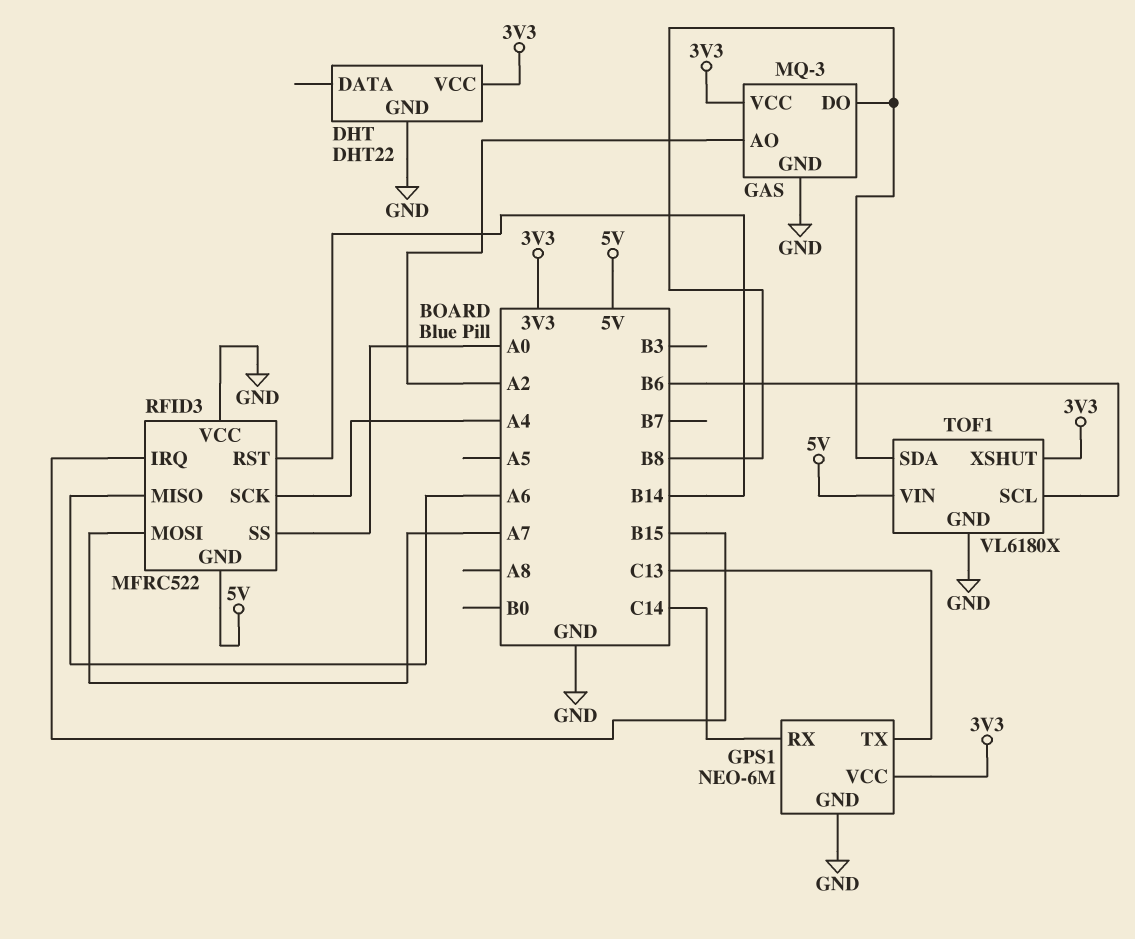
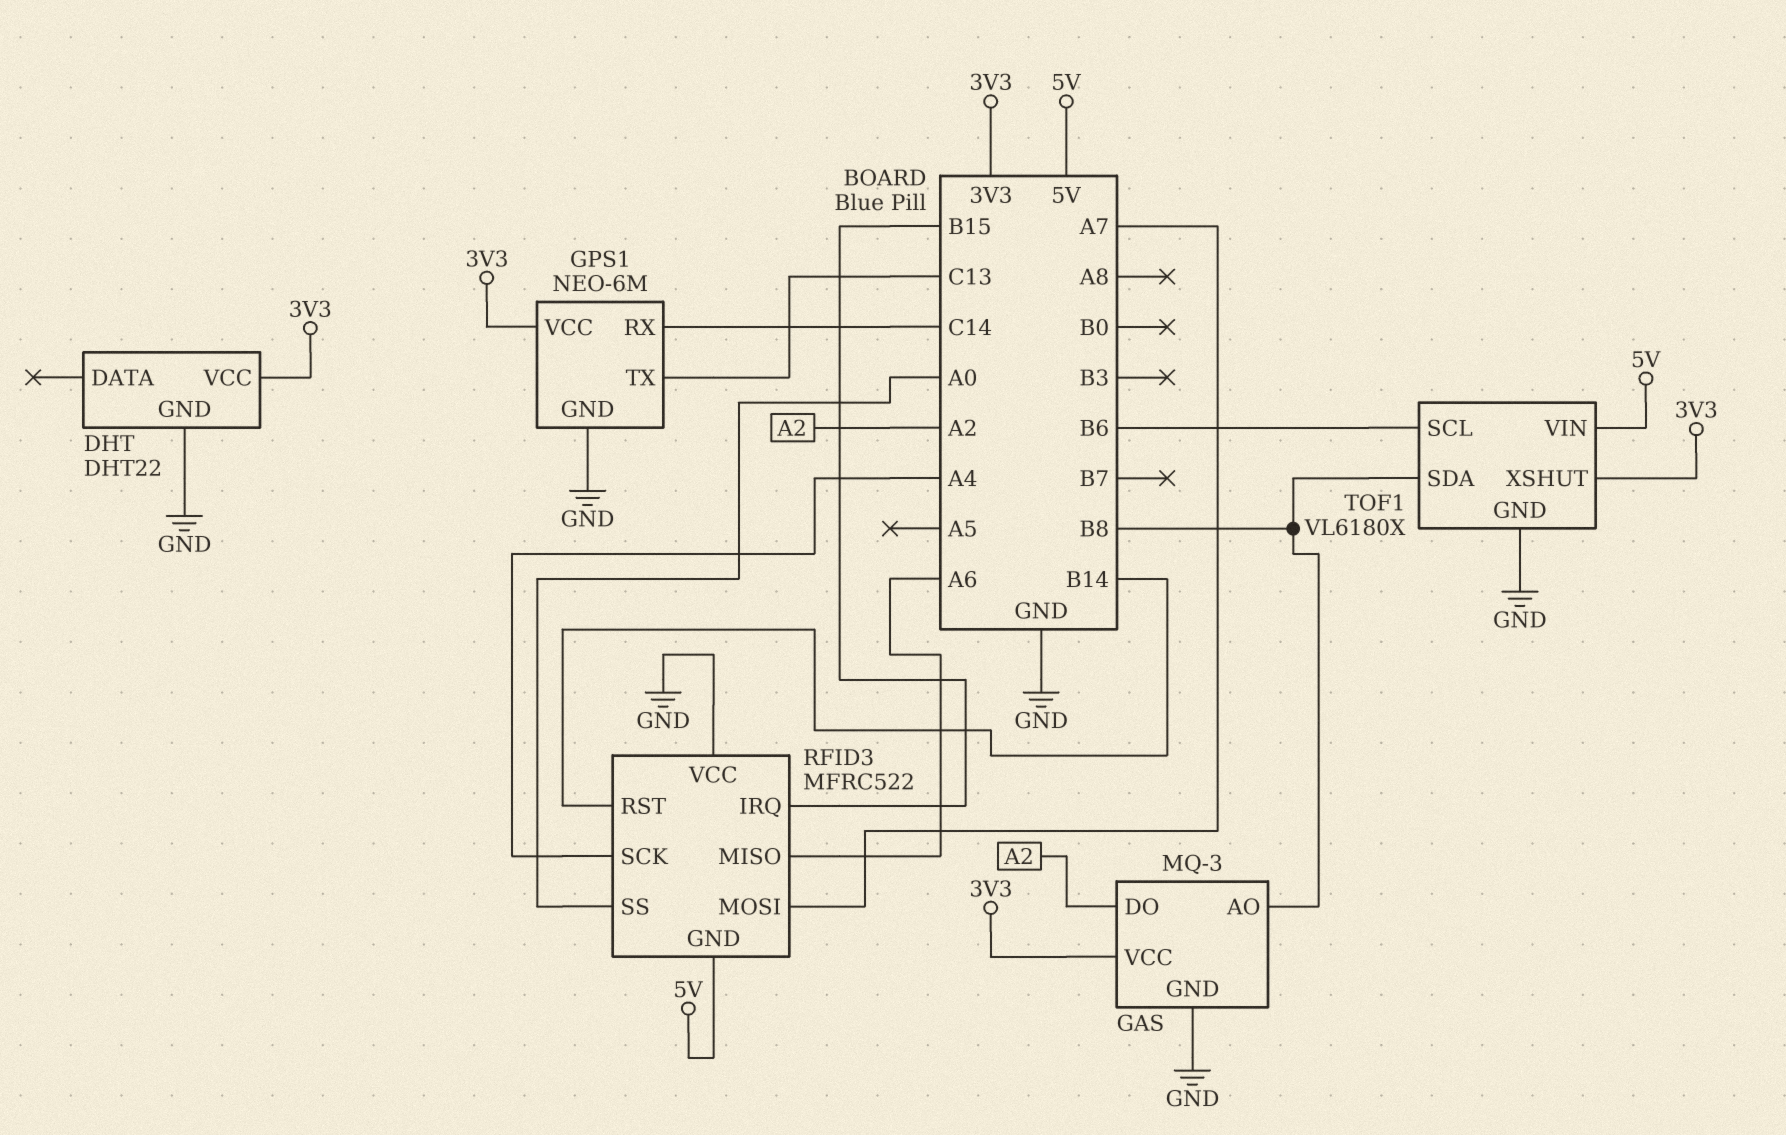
GAS pin AO: A2 -> B8
GAS pin DO: B8 -> A2

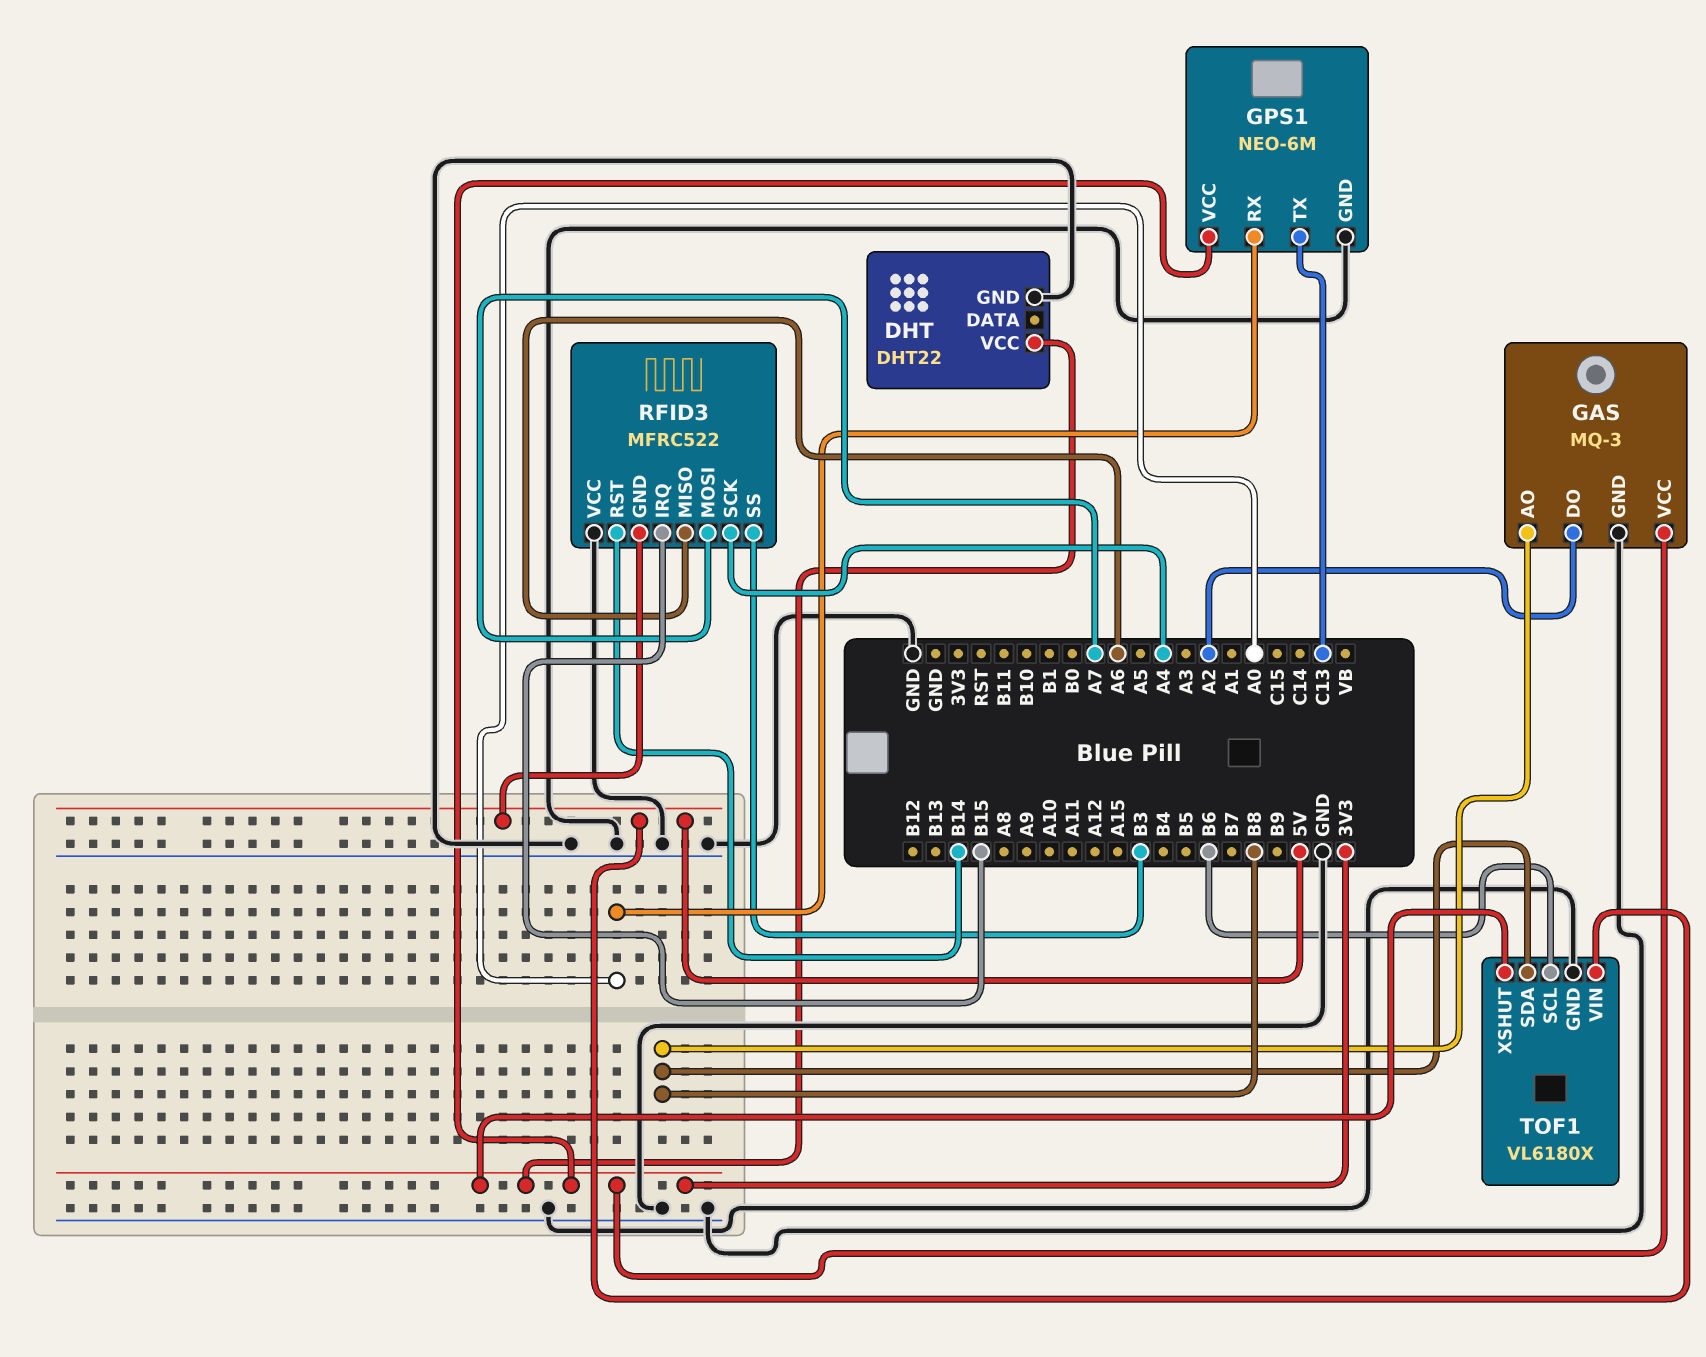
GPS1 pin RX: C14 -> A0
RFID3 pin SS: A0 -> B3

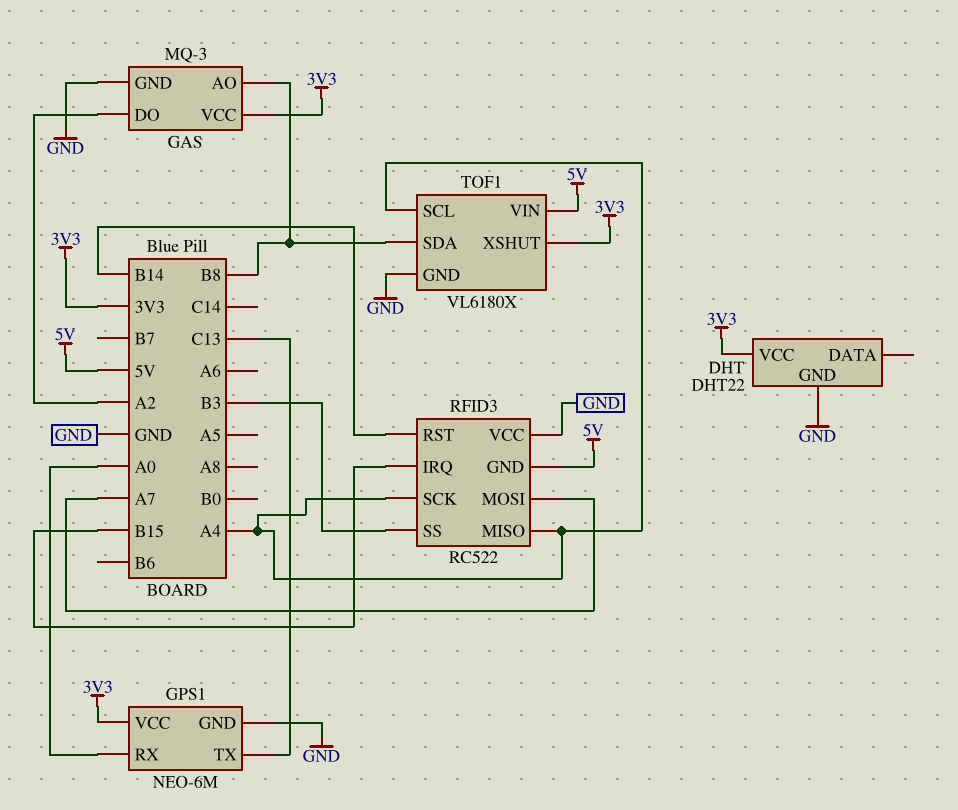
RFID3: MFRC522 -> RC522
RFID3 pin MISO: A6 -> A4
TOF1 pin SCL: B6 -> A4

